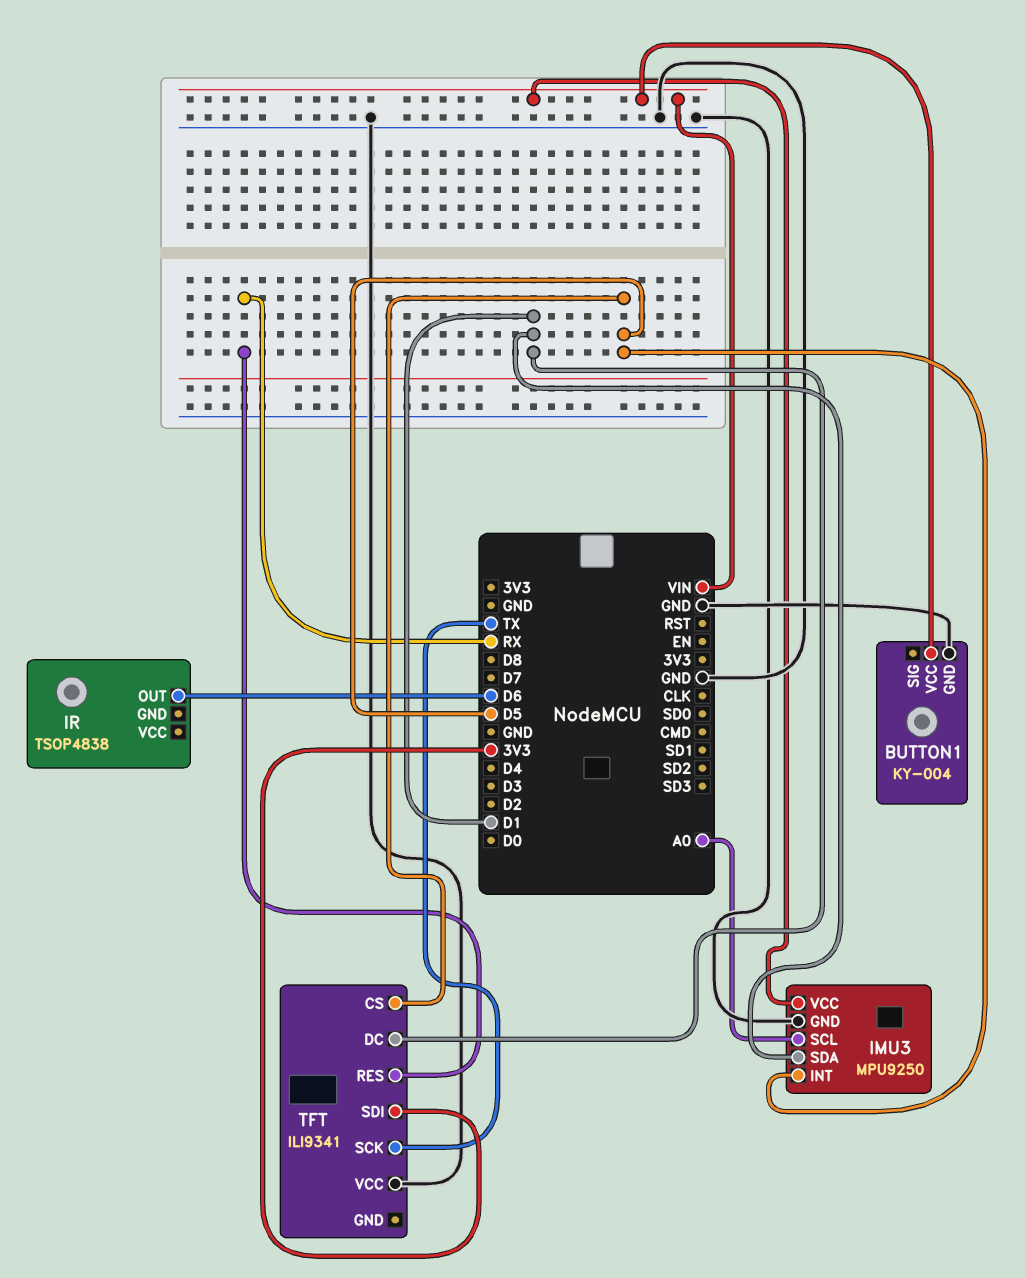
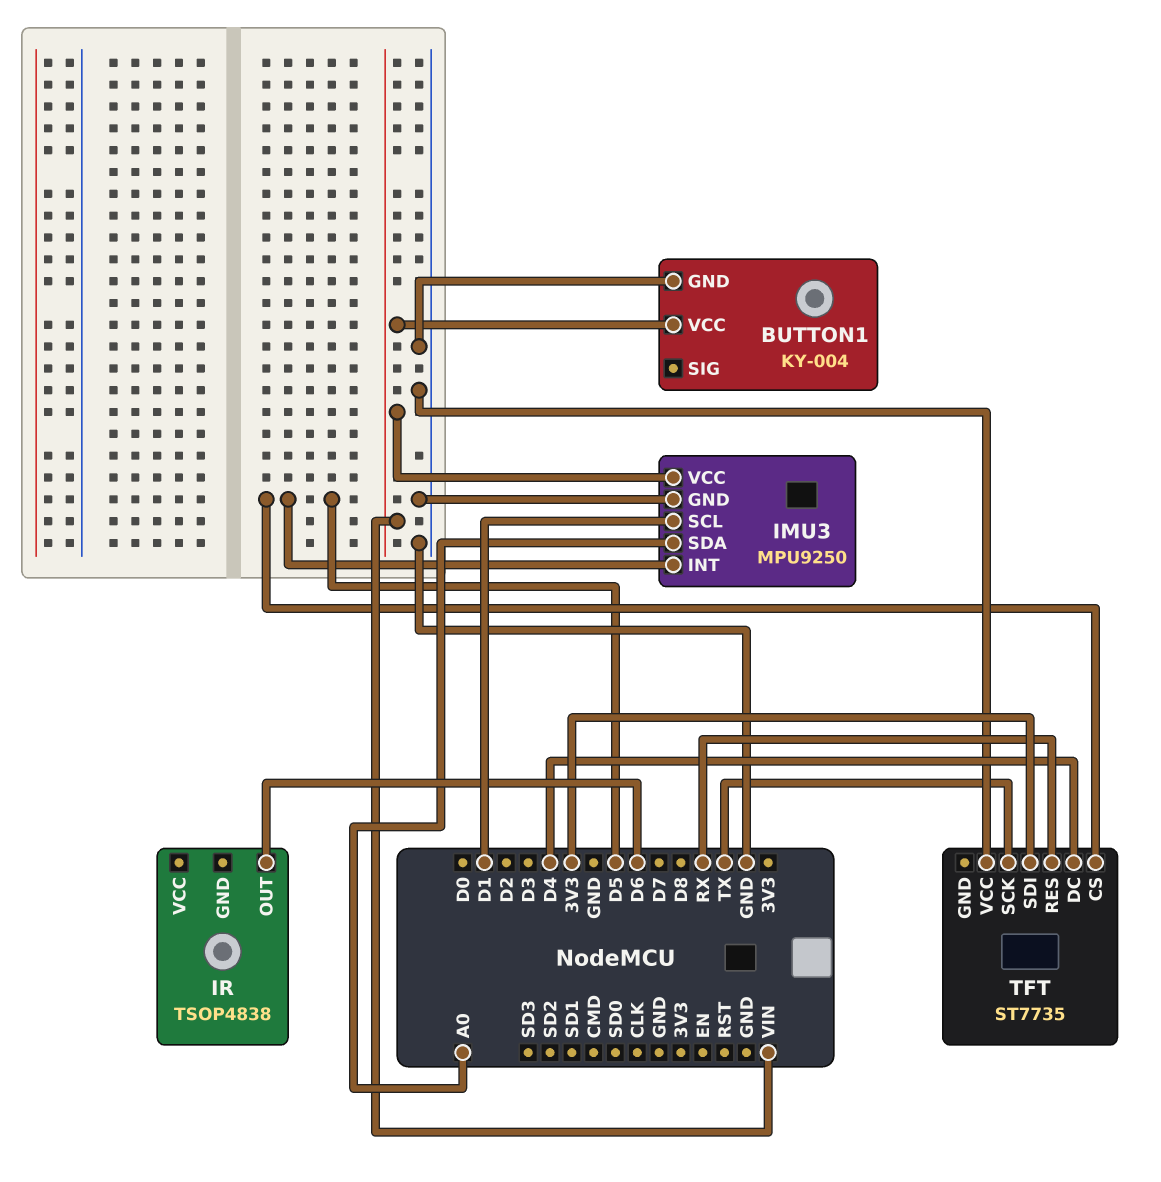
IMU3 pin SCL: A0 -> D1
IMU3 pin SDA: D1 -> A0
TFT: ILI9341 -> ST7735
TFT pin DC: D1 -> D4

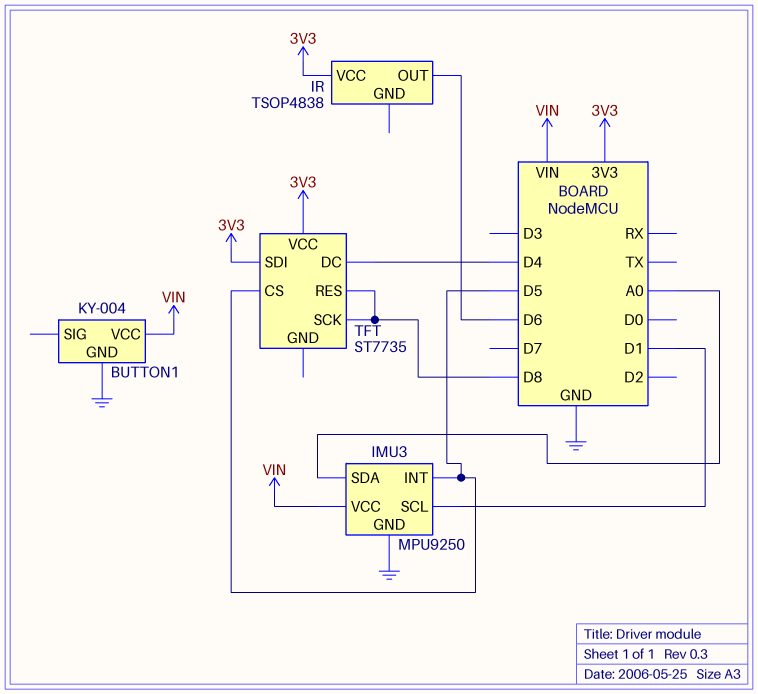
IR pin VCC: none -> 3V3
TFT pin RES: RX -> D8
TFT pin SCK: TX -> D8
TFT pin VCC: GND -> 3V3

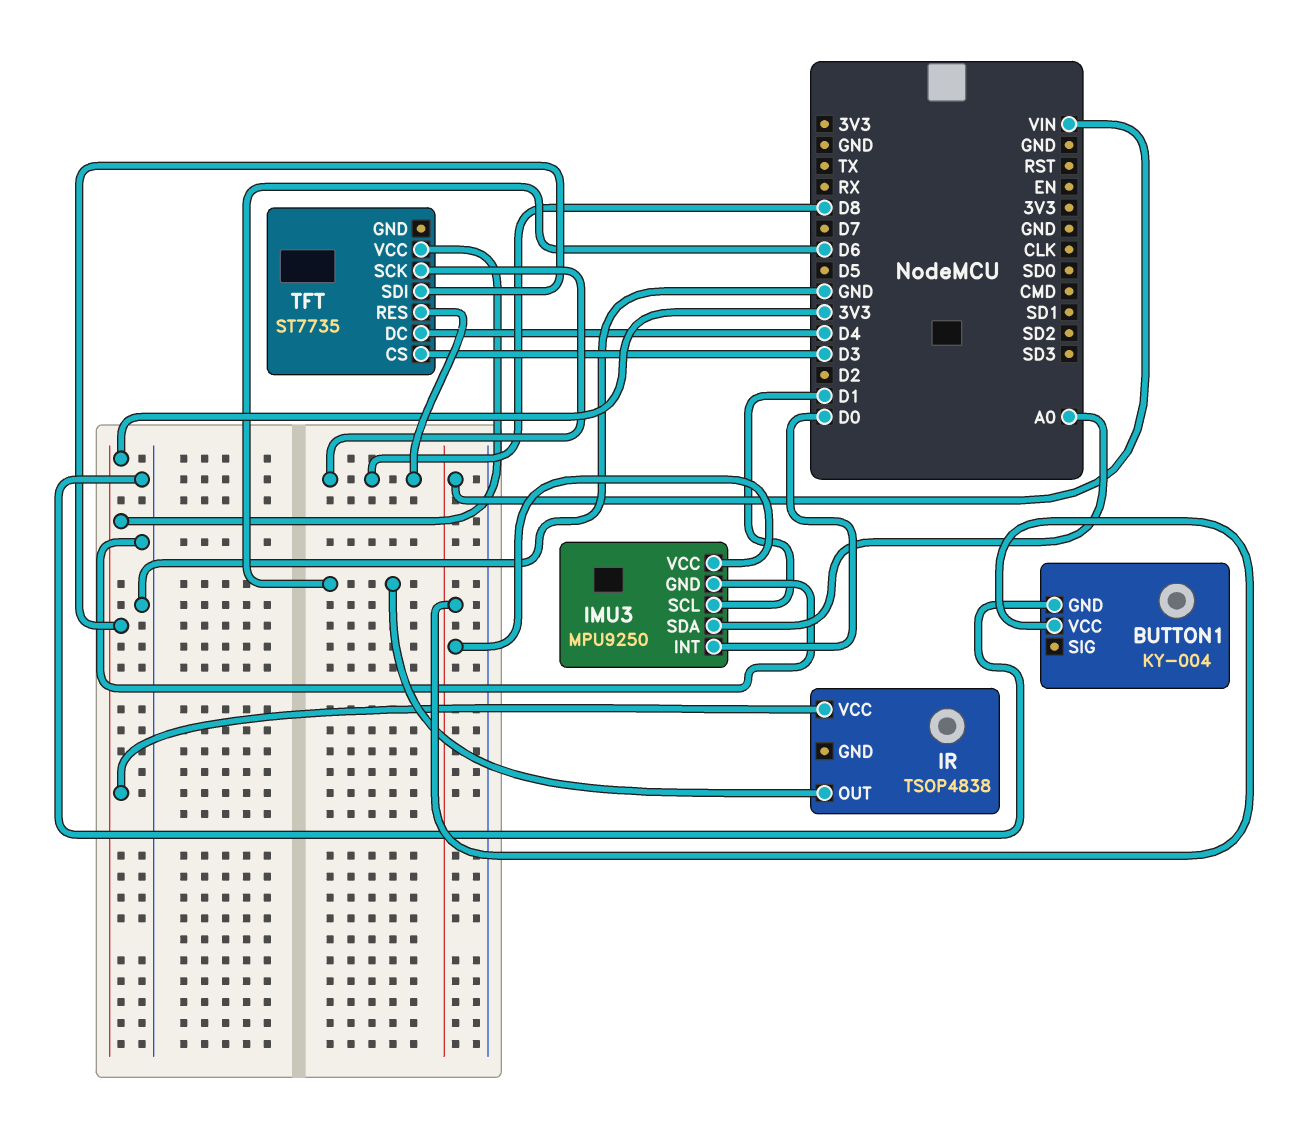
IMU3 pin INT: D5 -> D0
TFT pin CS: D5 -> D3

